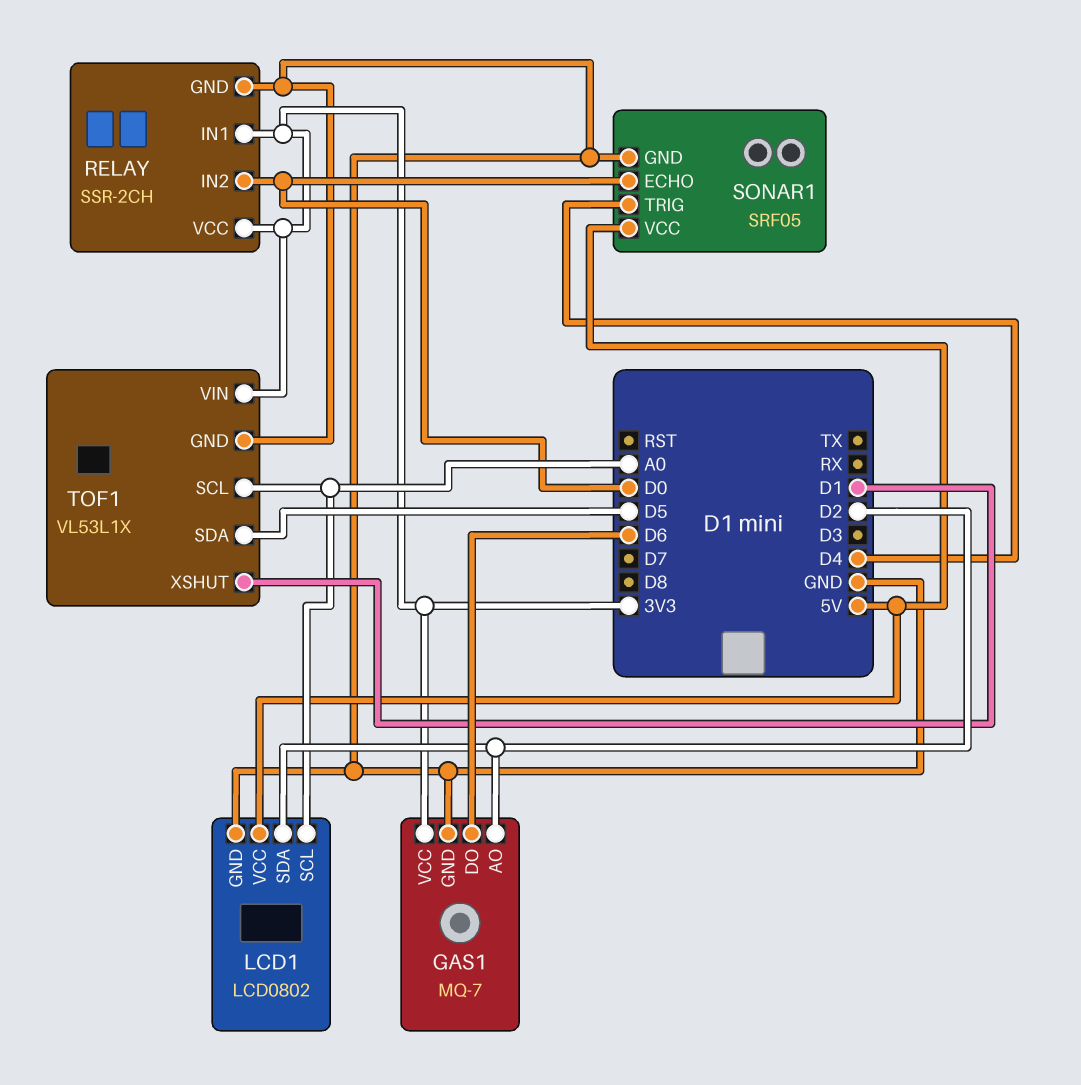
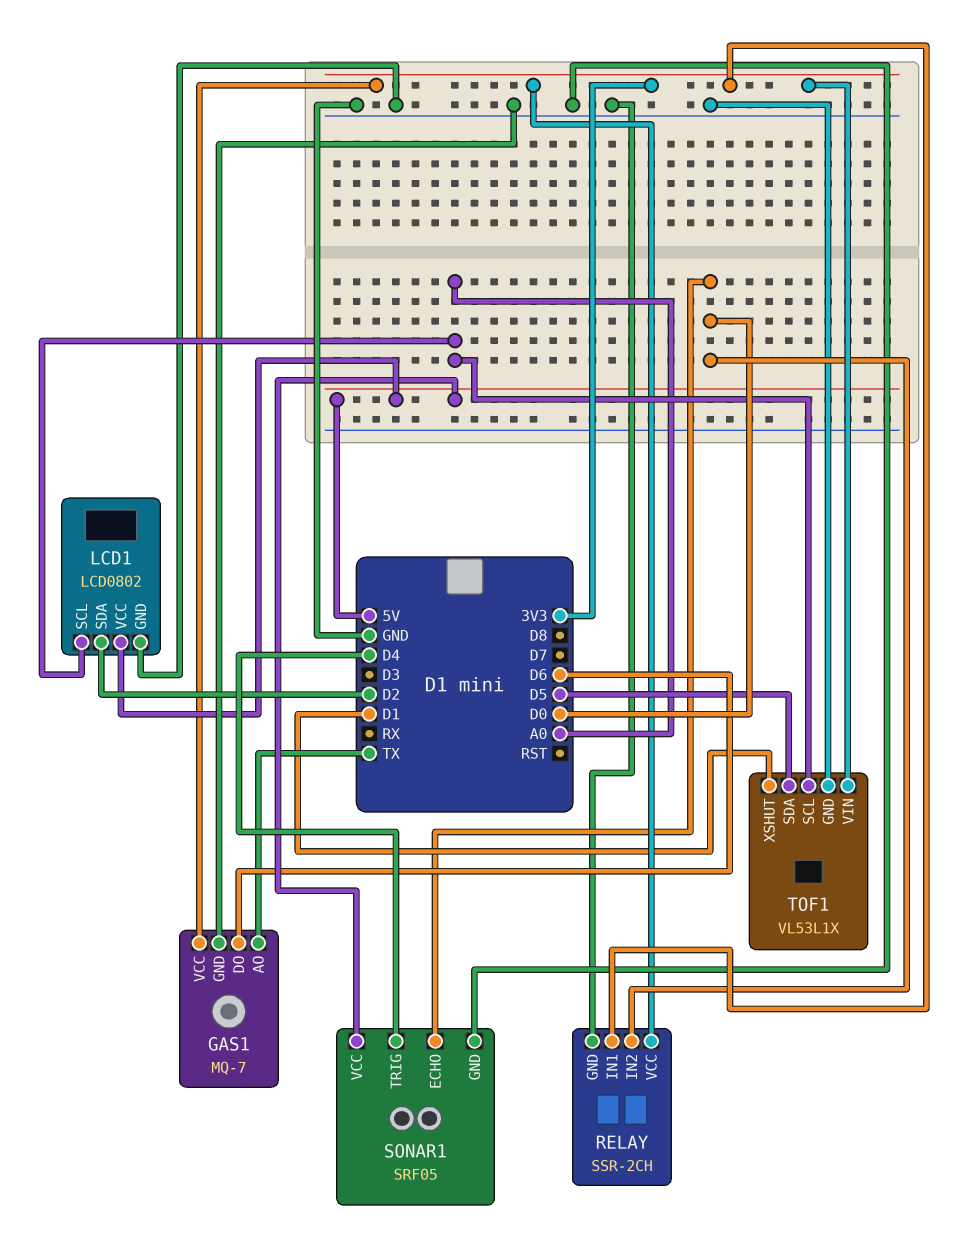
GAS1 pin AO: D2 -> TX

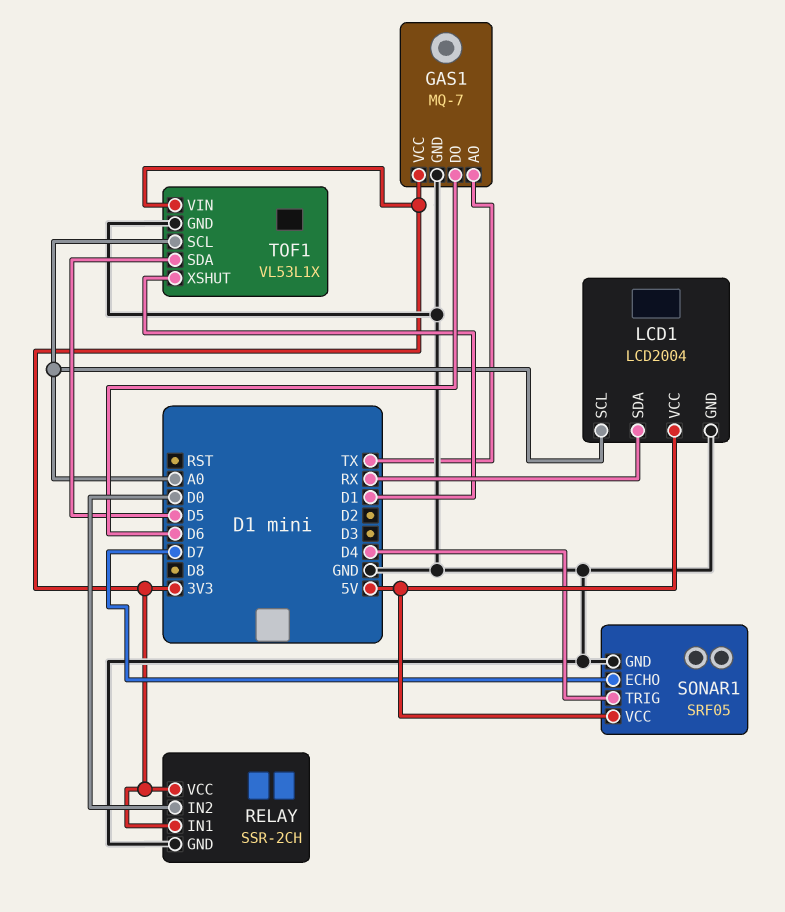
LCD1: LCD0802 -> LCD2004
LCD1 pin SDA: D2 -> RX
SONAR1 pin ECHO: D0 -> D7

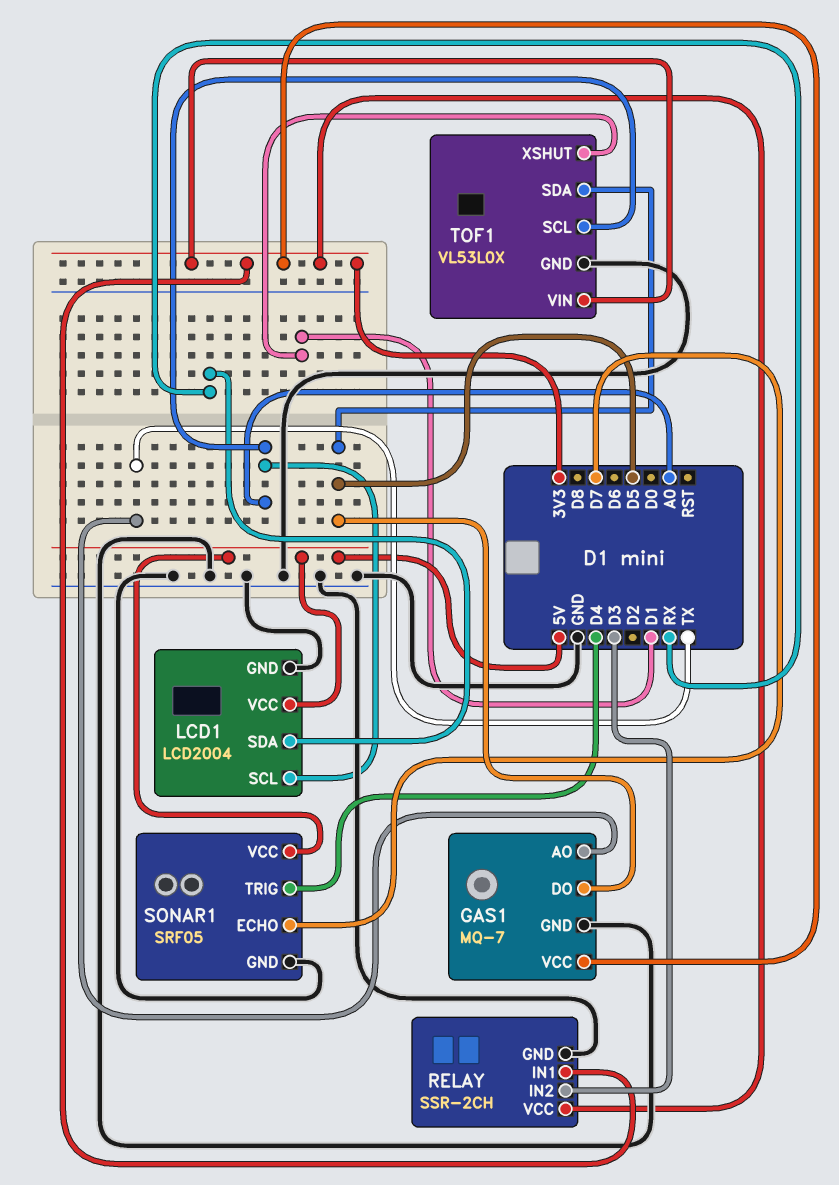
GAS1 pin DO: D6 -> D5
RELAY pin IN2: D0 -> D3
TOF1: VL53L1X -> VL53L0X

